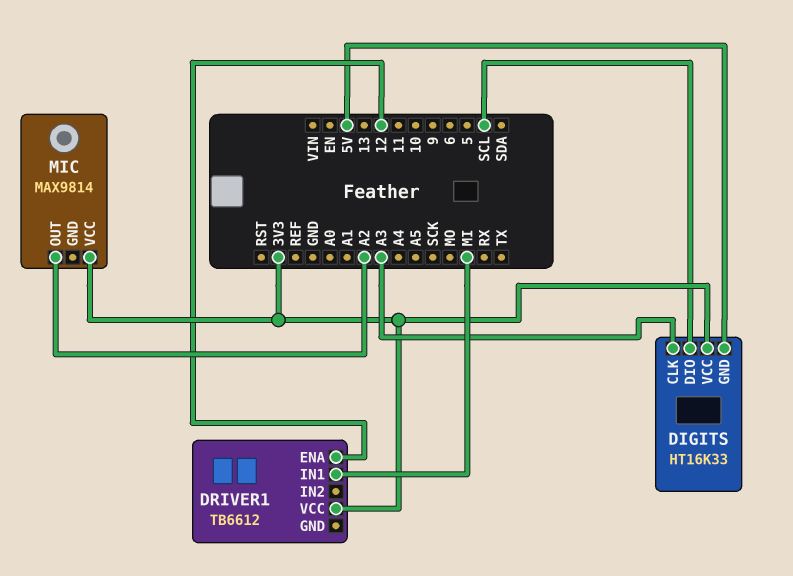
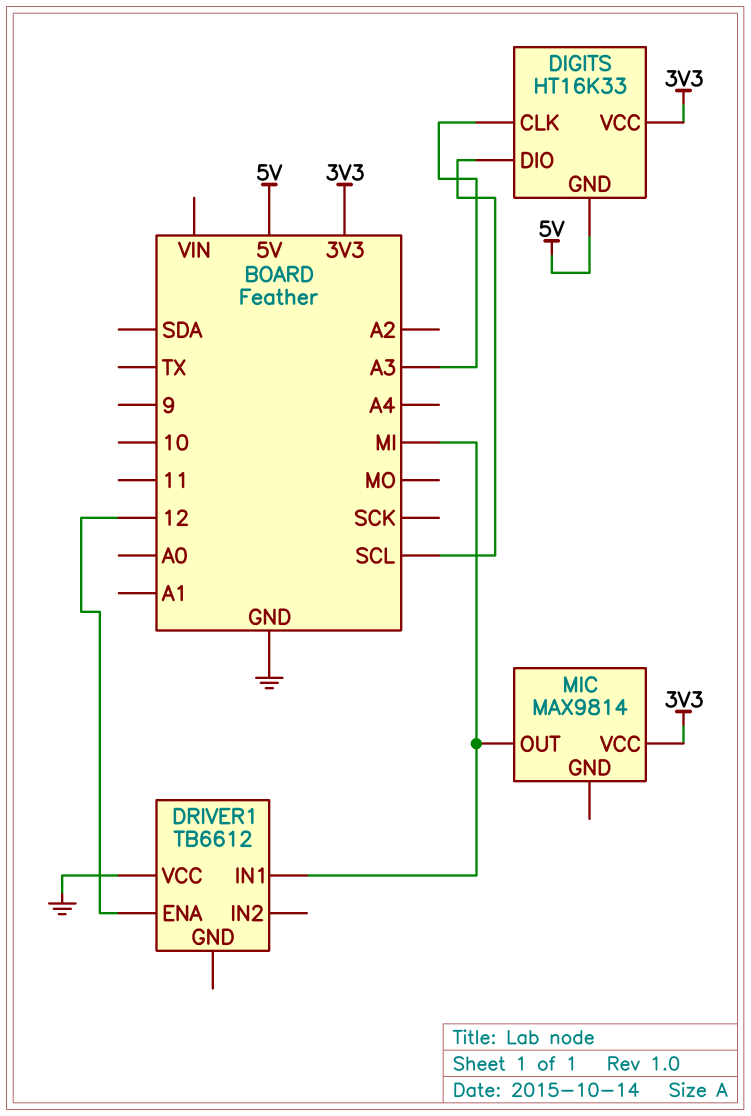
DRIVER1 pin VCC: 3V3 -> GND
MIC pin OUT: A2 -> MI

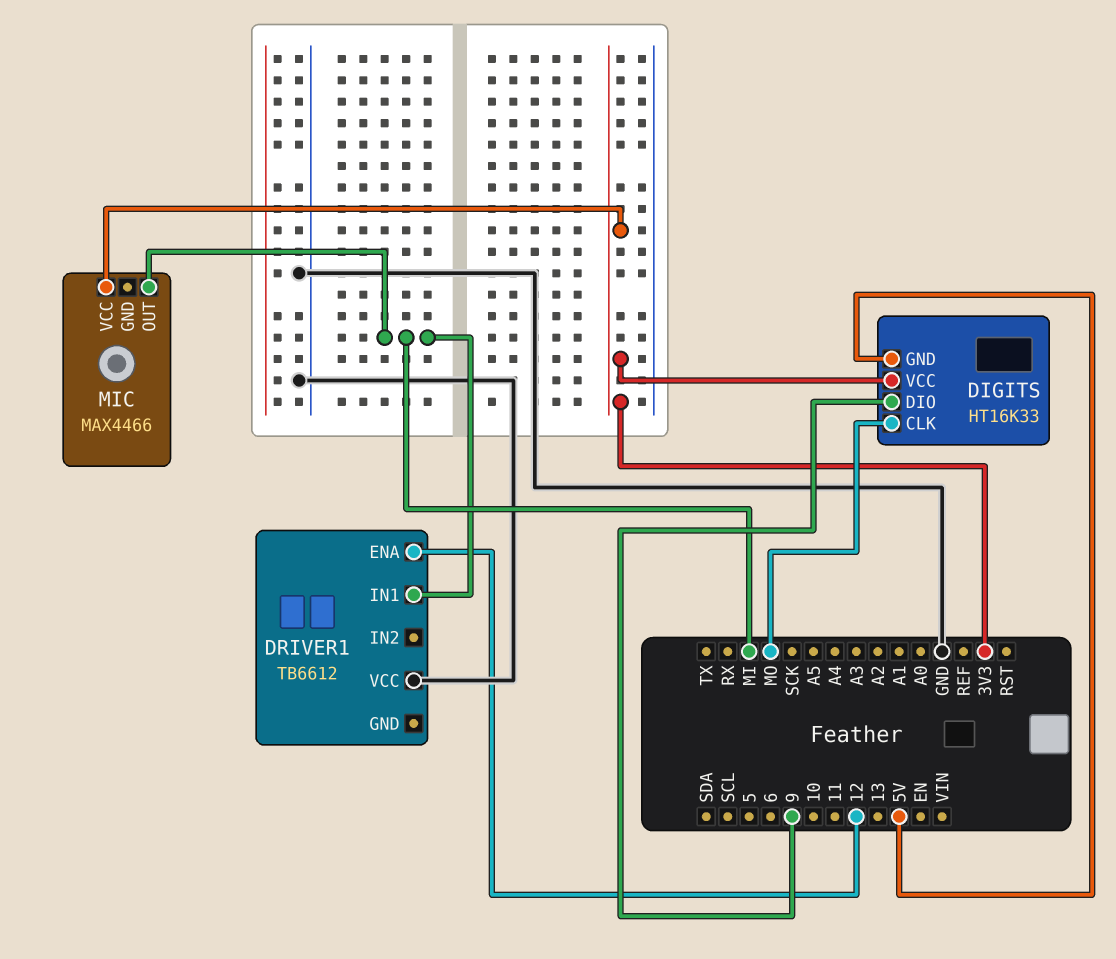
DIGITS pin CLK: A3 -> MO
DIGITS pin DIO: SCL -> 9
MIC: MAX9814 -> MAX4466

